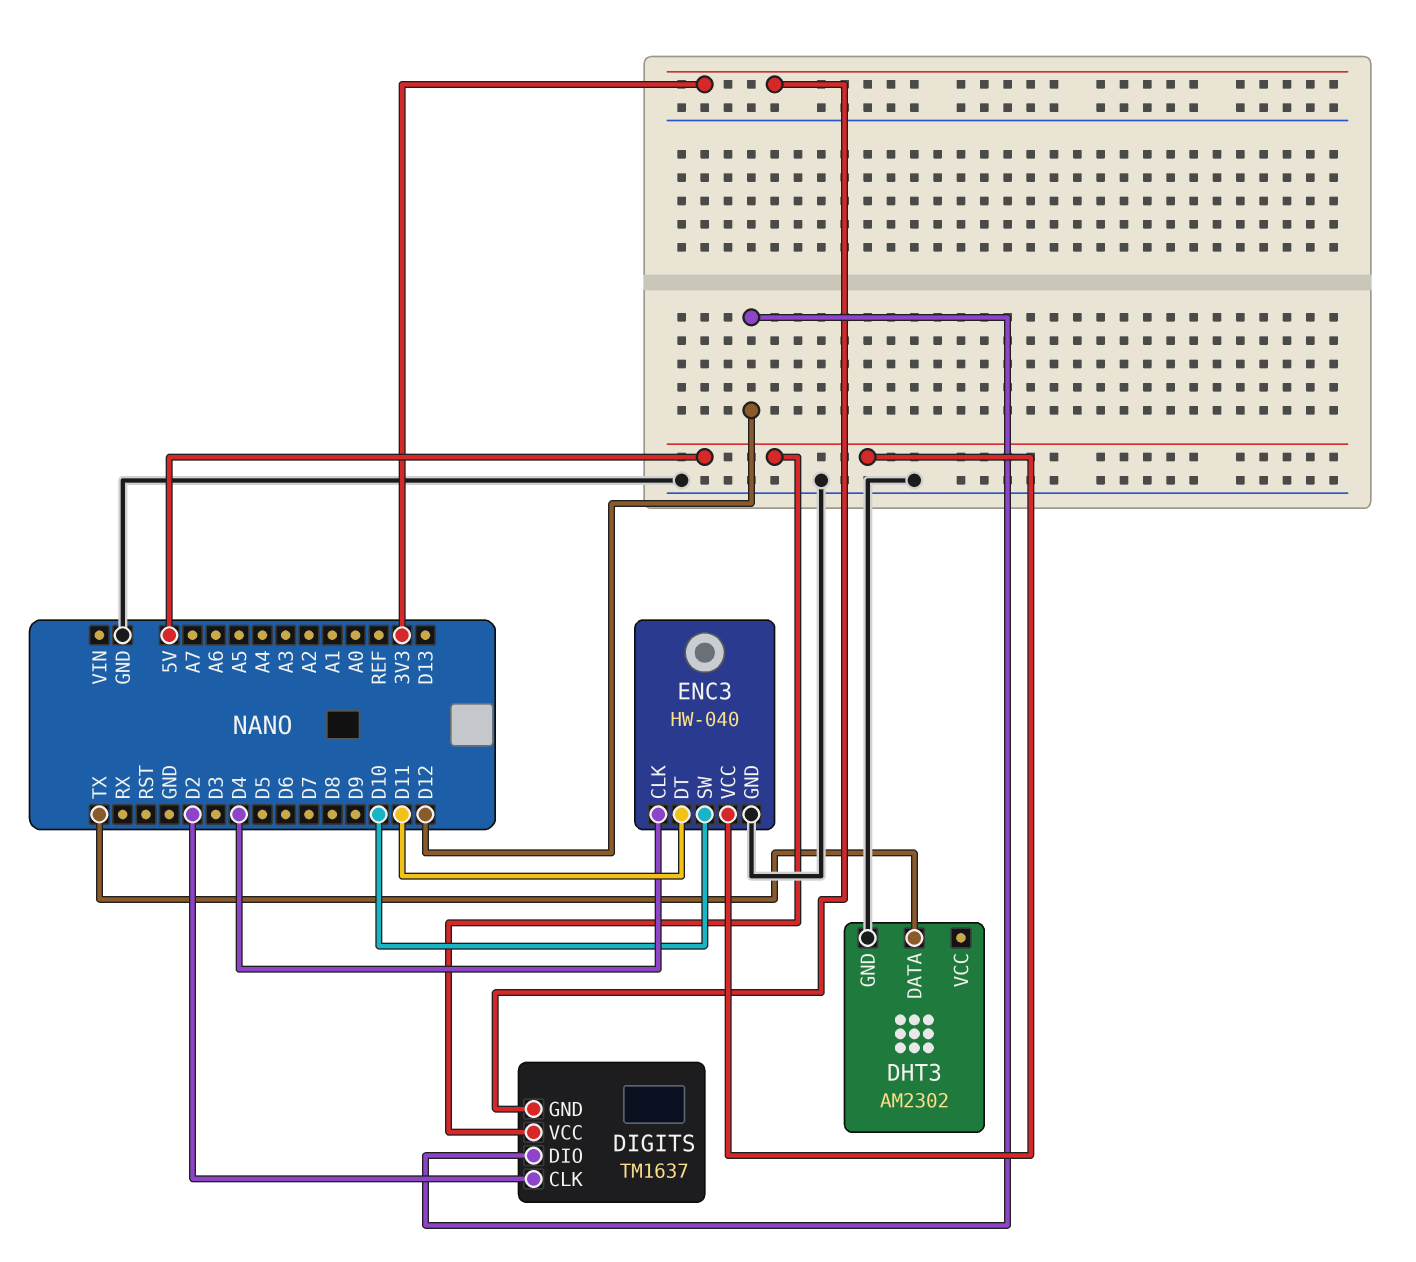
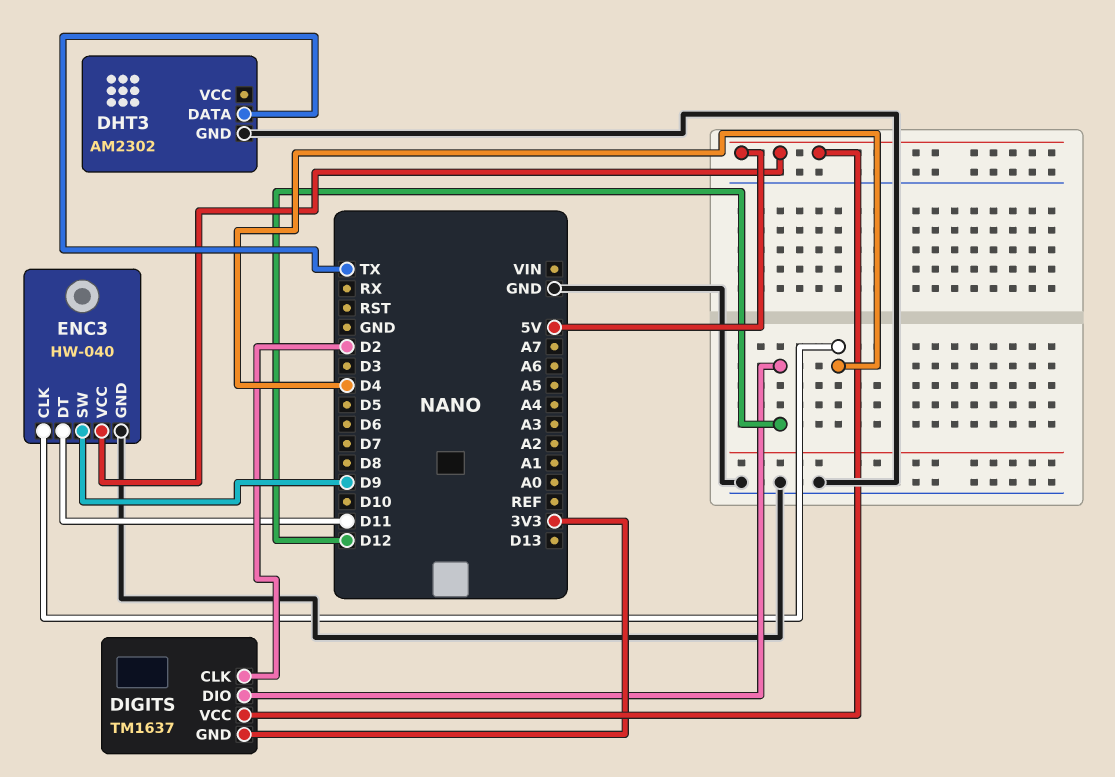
ENC3 pin SW: D10 -> D9

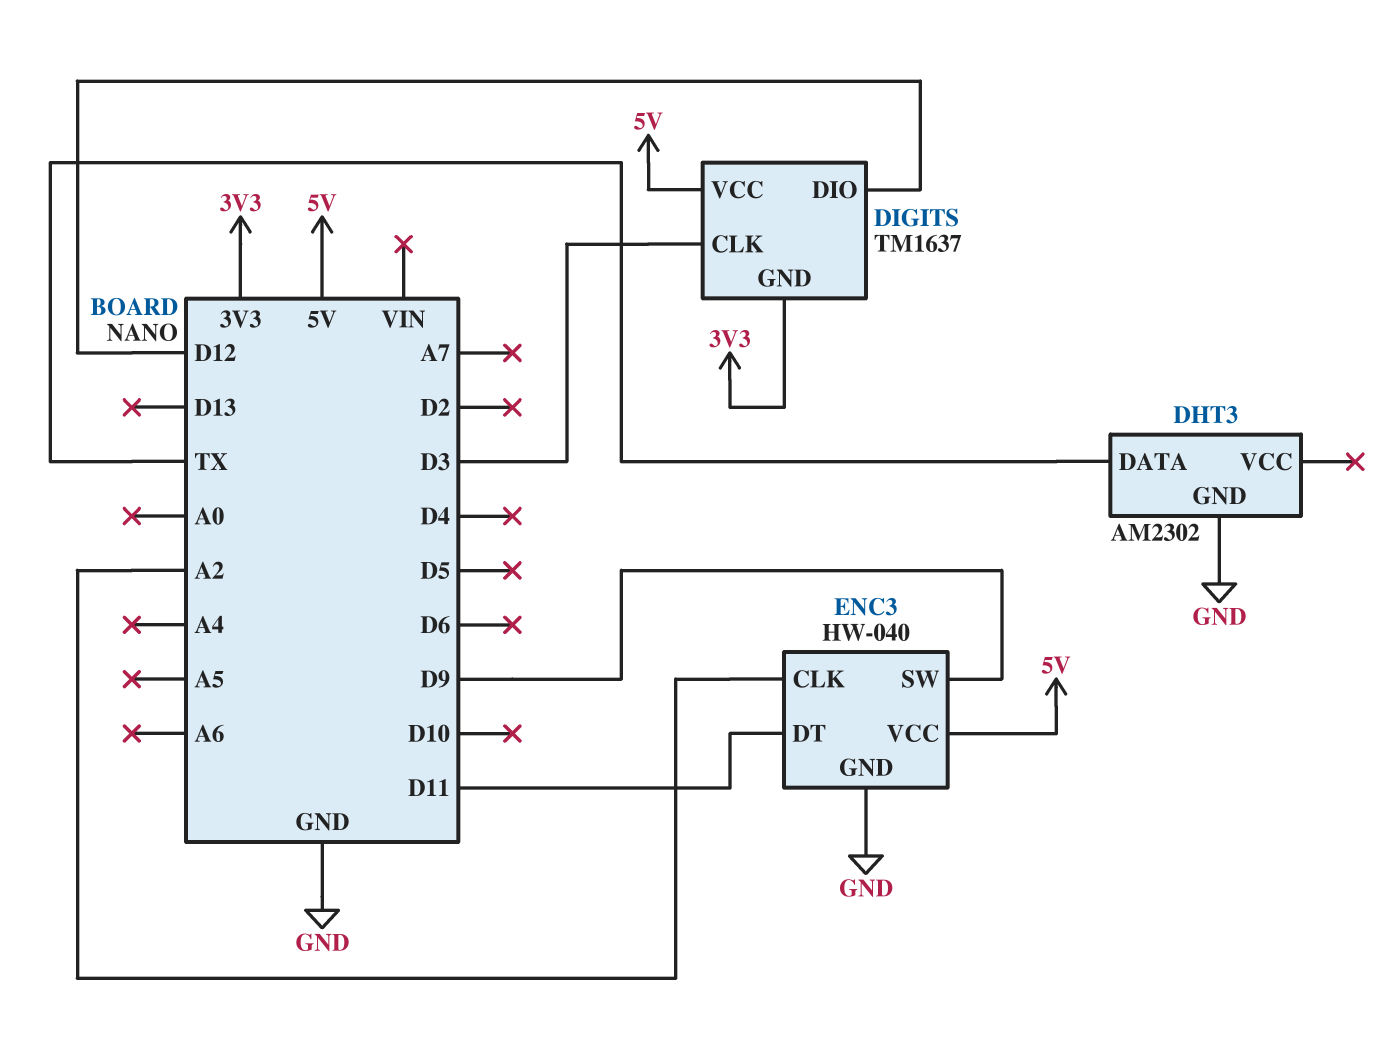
DIGITS pin CLK: D2 -> D3
ENC3 pin CLK: D4 -> A2

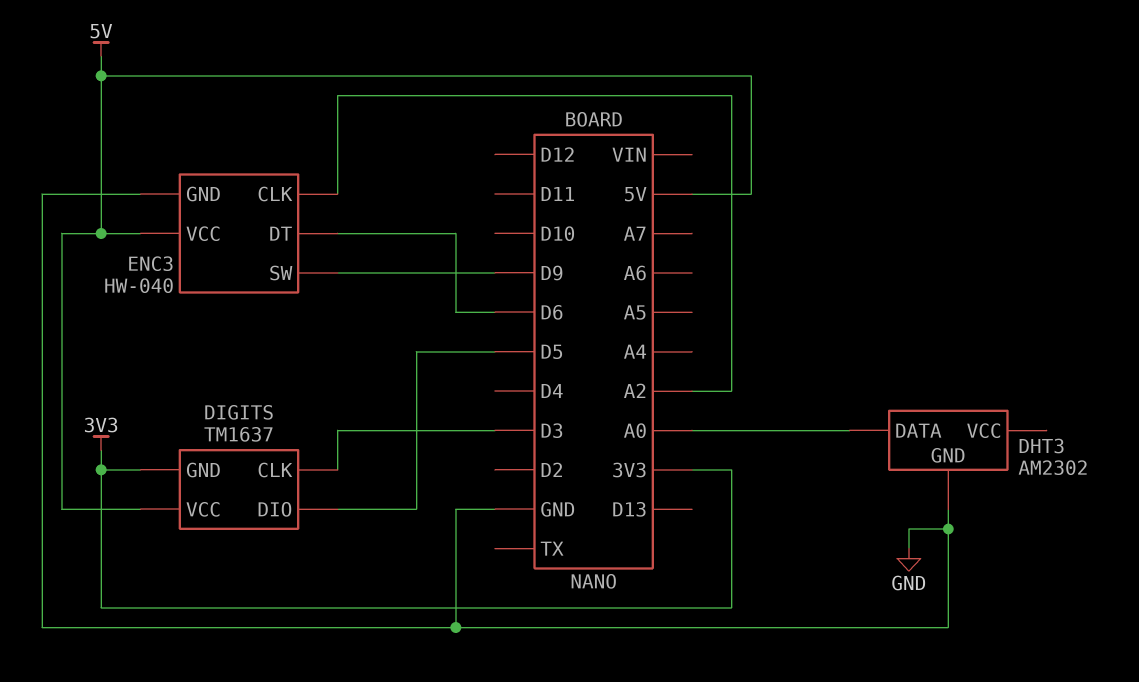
DHT3 pin DATA: TX -> A0
DIGITS pin DIO: D12 -> D5
ENC3 pin DT: D11 -> D6

